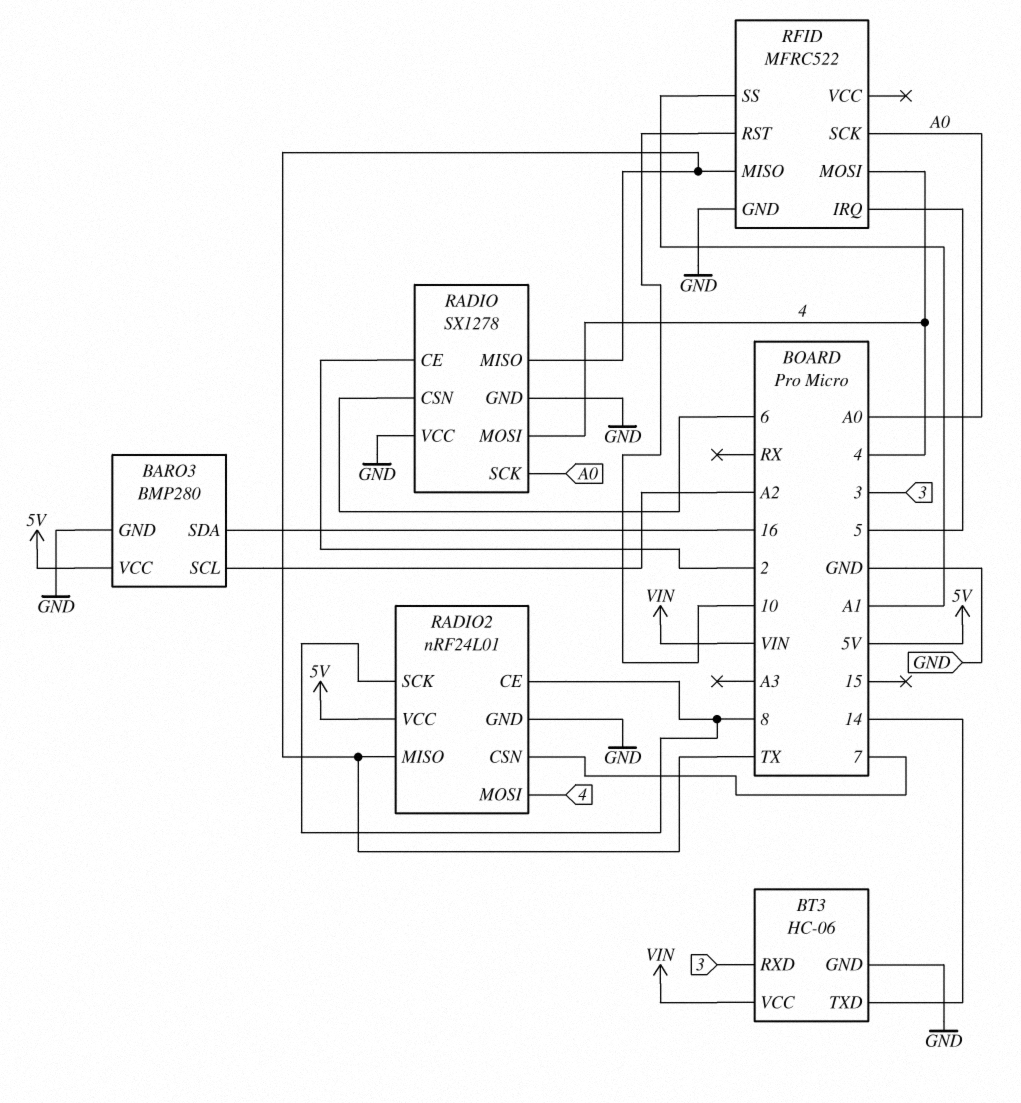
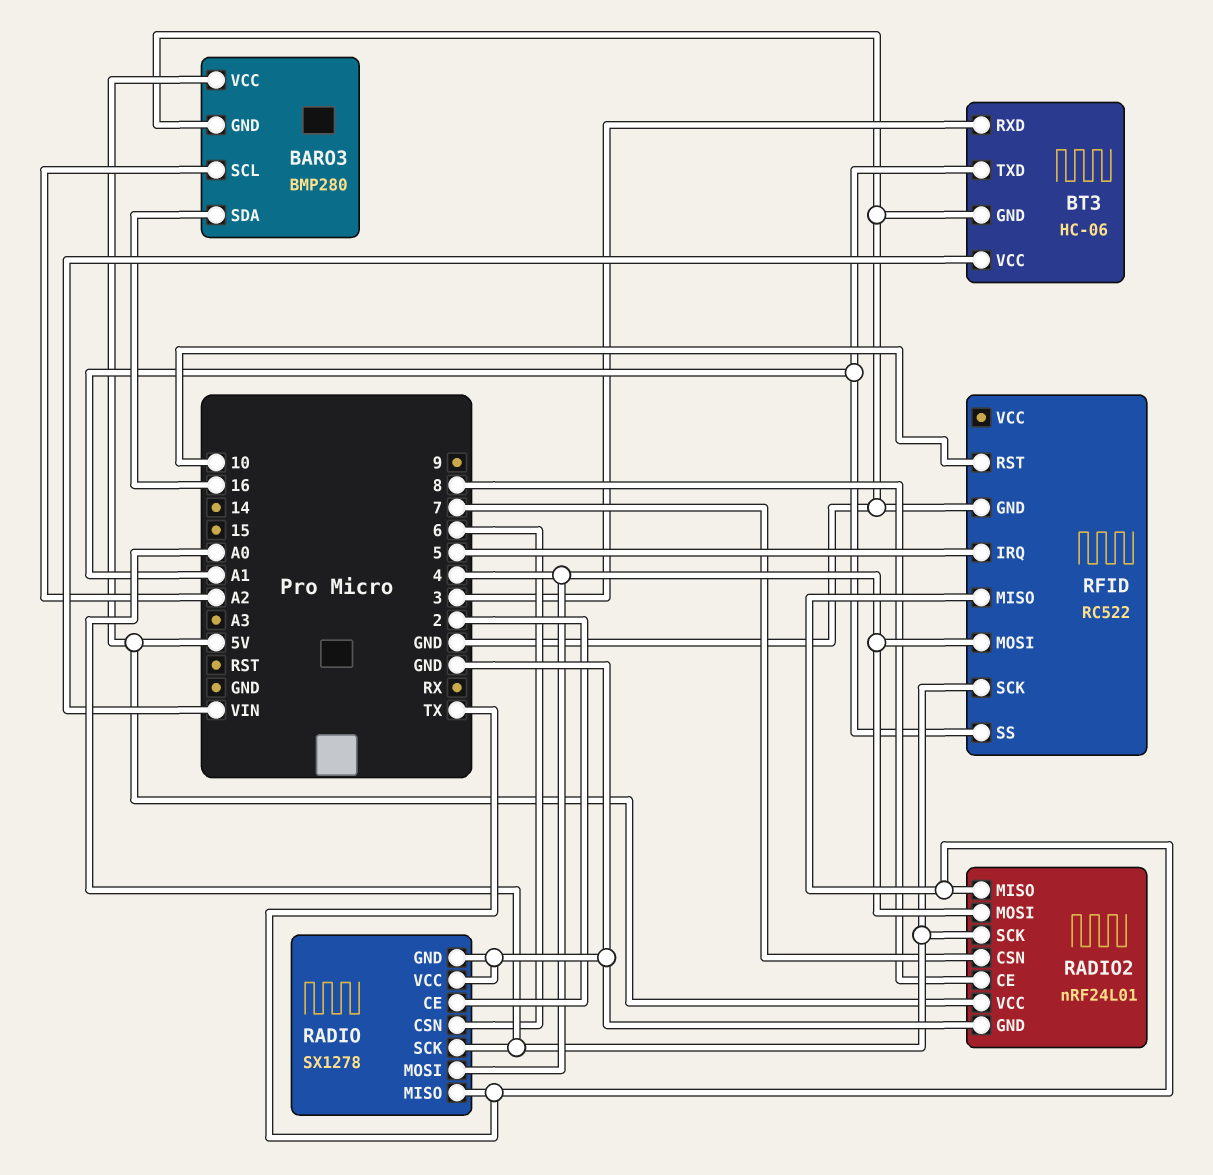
BT3 pin TXD: 14 -> A1
RADIO2 pin SCK: 8 -> A0
RFID: MFRC522 -> RC522

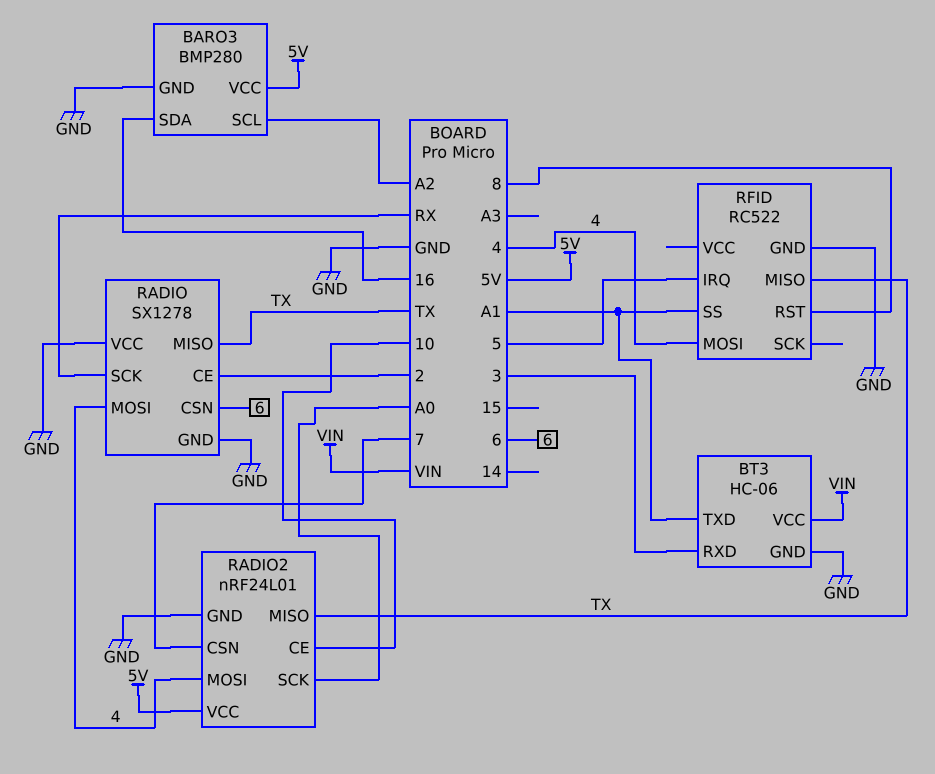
RADIO pin SCK: A0 -> RX
RADIO2 pin CE: 8 -> 10
RFID pin RST: 10 -> 8
RFID pin SCK: A0 -> none

